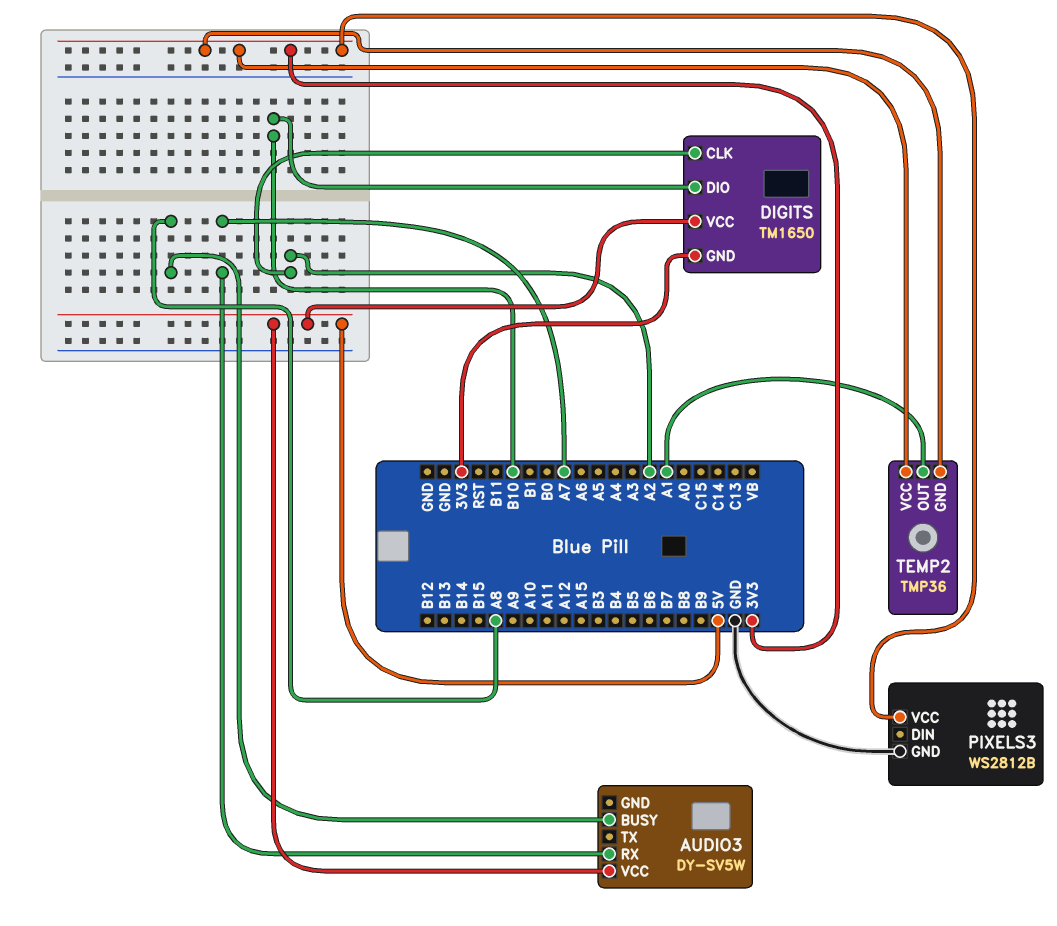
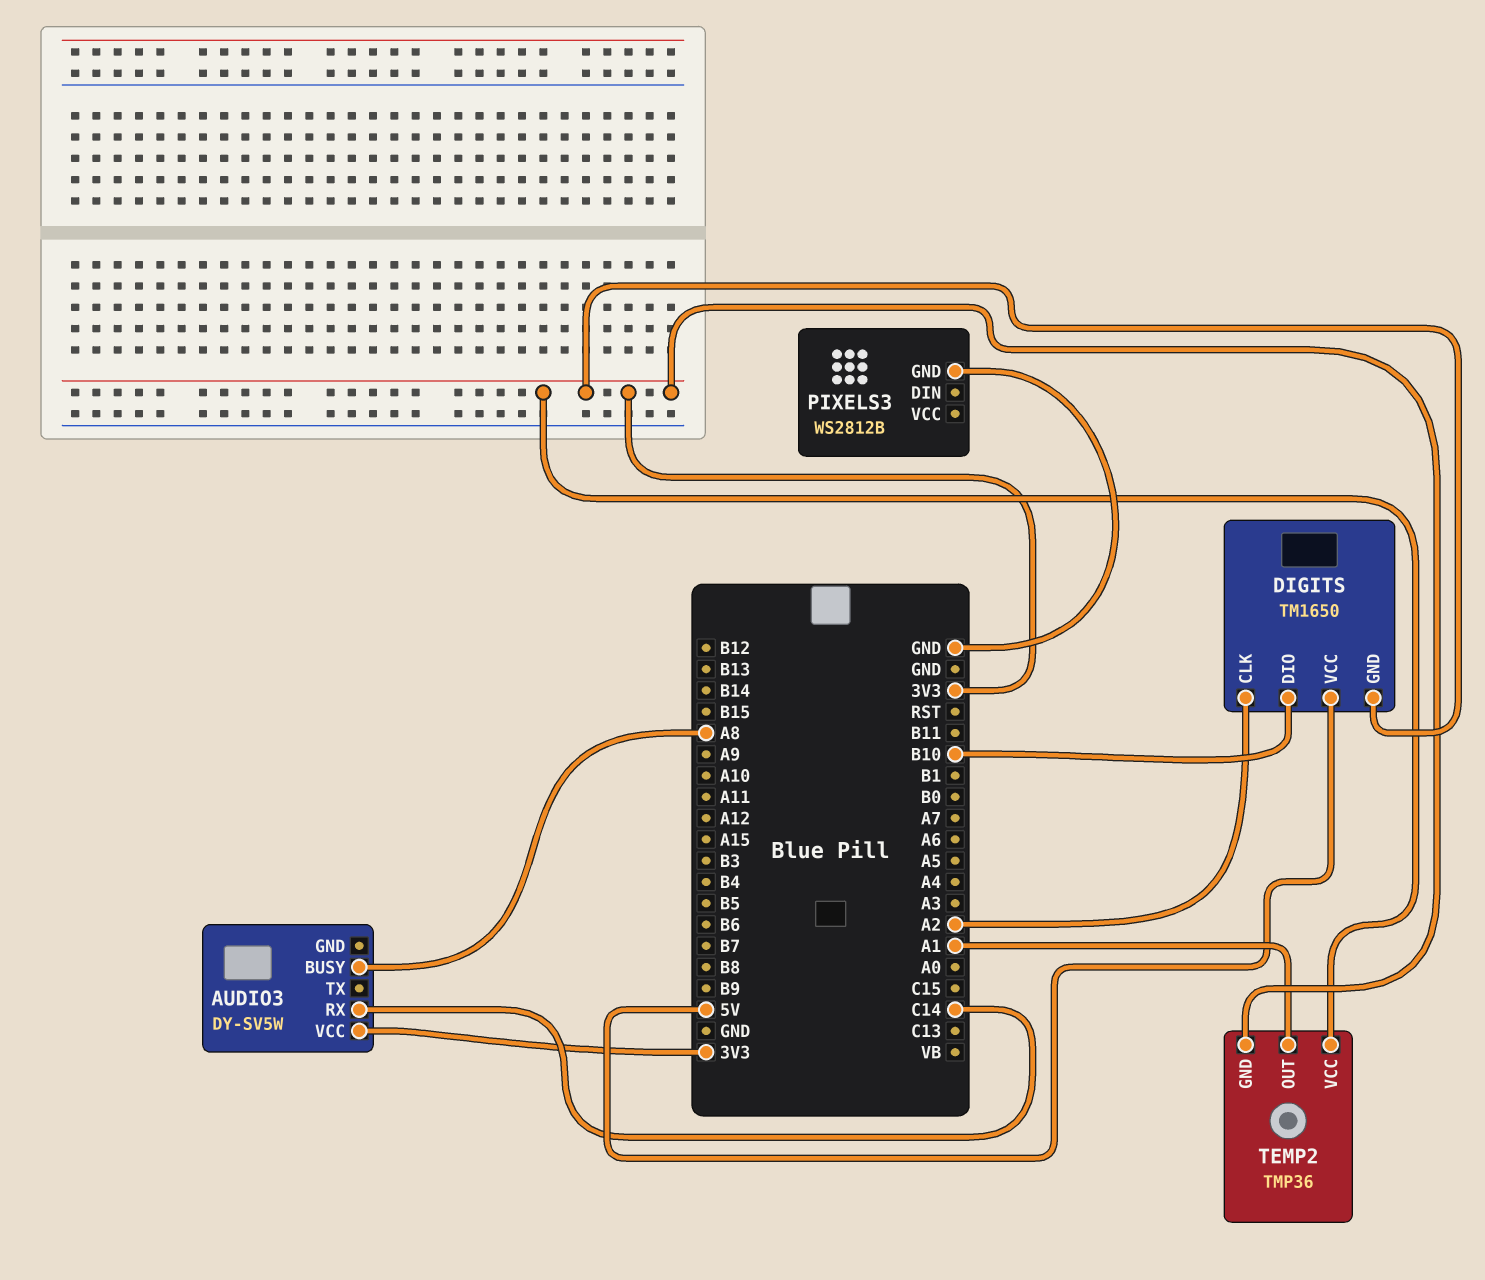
AUDIO3 pin RX: A7 -> C14
AUDIO3 pin VCC: 5V -> 3V3
PIXELS3 pin VCC: 3V3 -> none

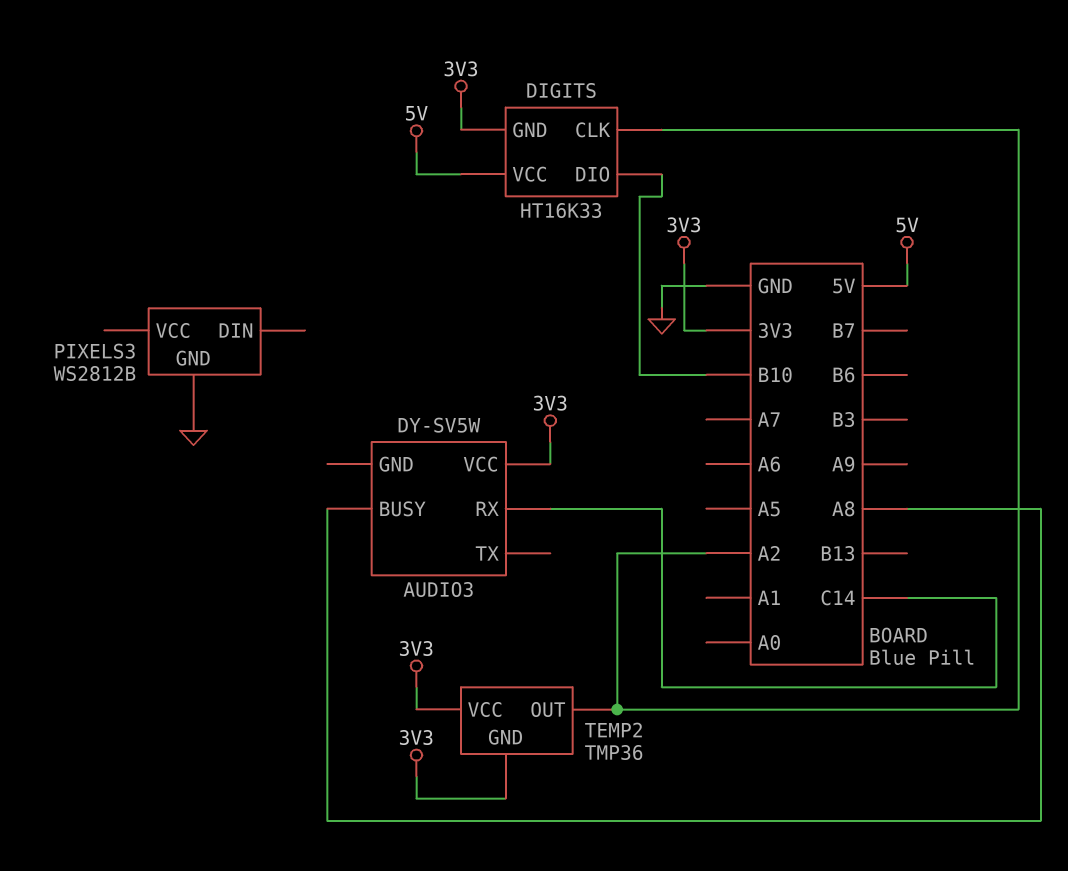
DIGITS: TM1650 -> HT16K33
TEMP2 pin OUT: A1 -> A2

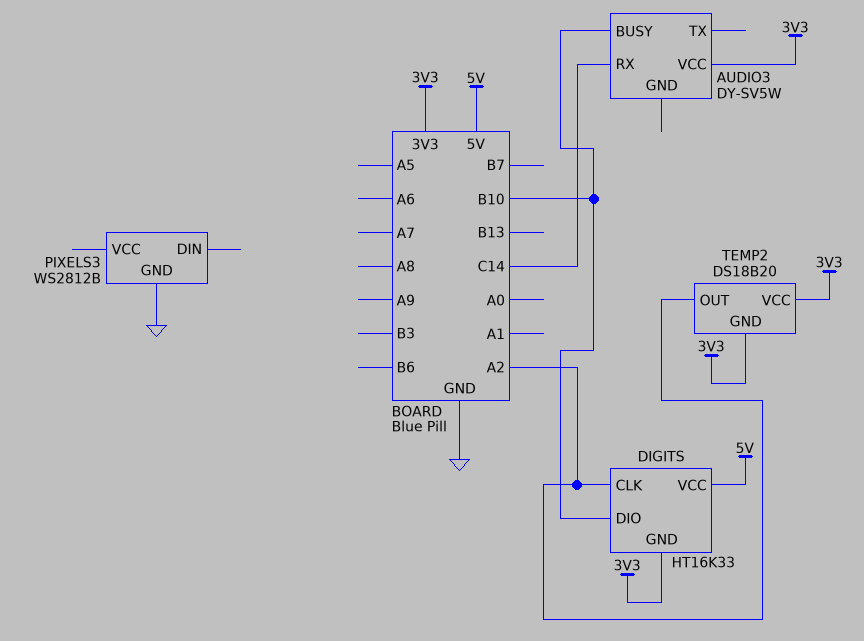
AUDIO3 pin BUSY: A8 -> B10
TEMP2: TMP36 -> DS18B20

